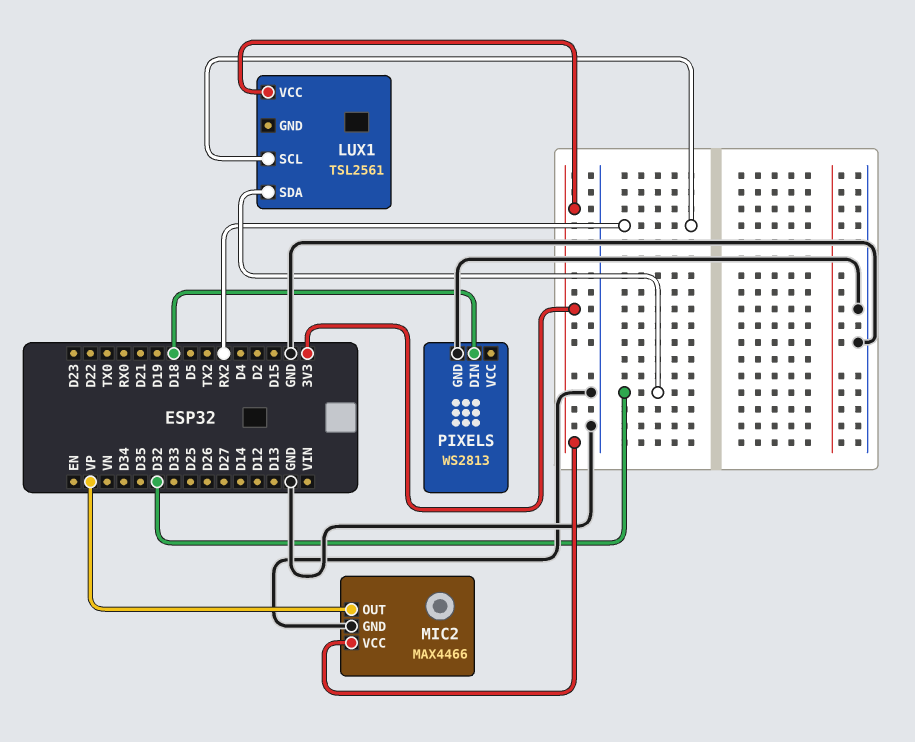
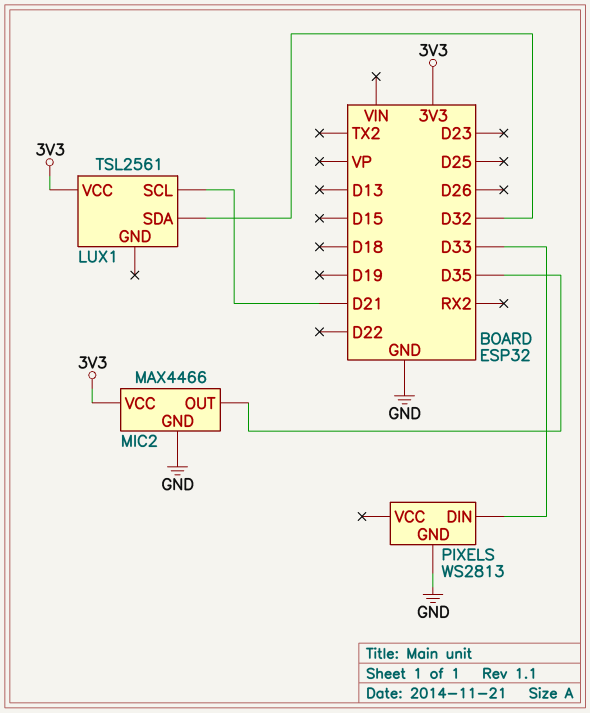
LUX1 pin SCL: RX2 -> D21
MIC2 pin OUT: VP -> D35
PIXELS pin DIN: D18 -> D33

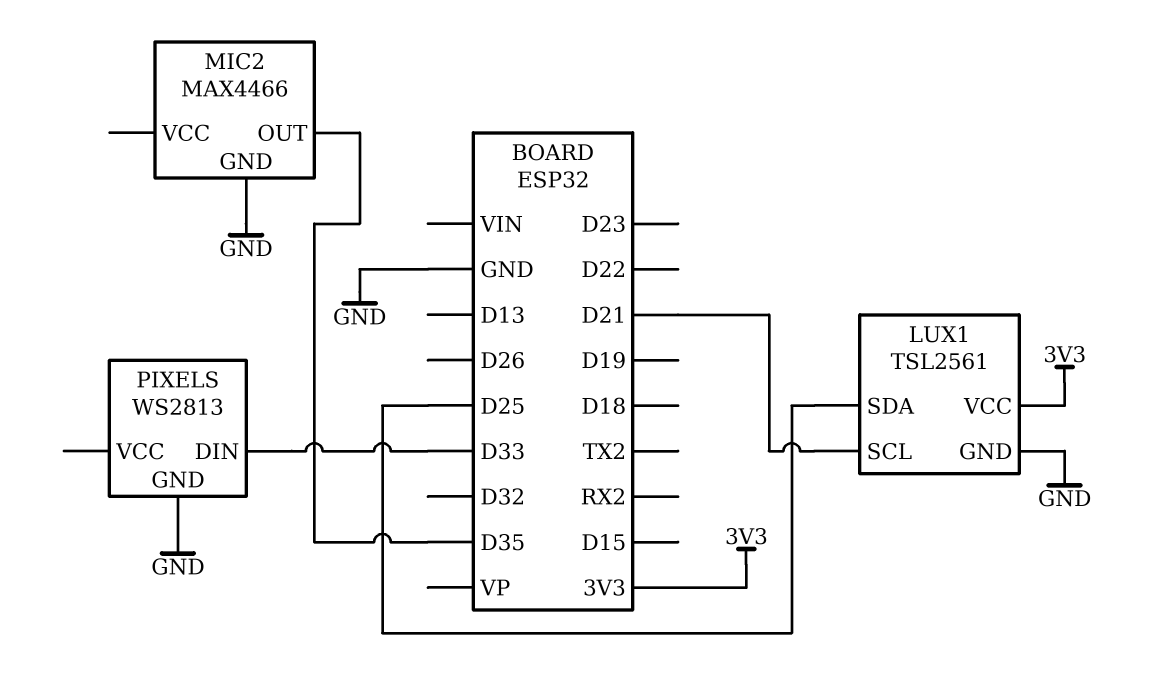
LUX1 pin GND: none -> GND
LUX1 pin SDA: D32 -> D25
MIC2 pin VCC: 3V3 -> none

